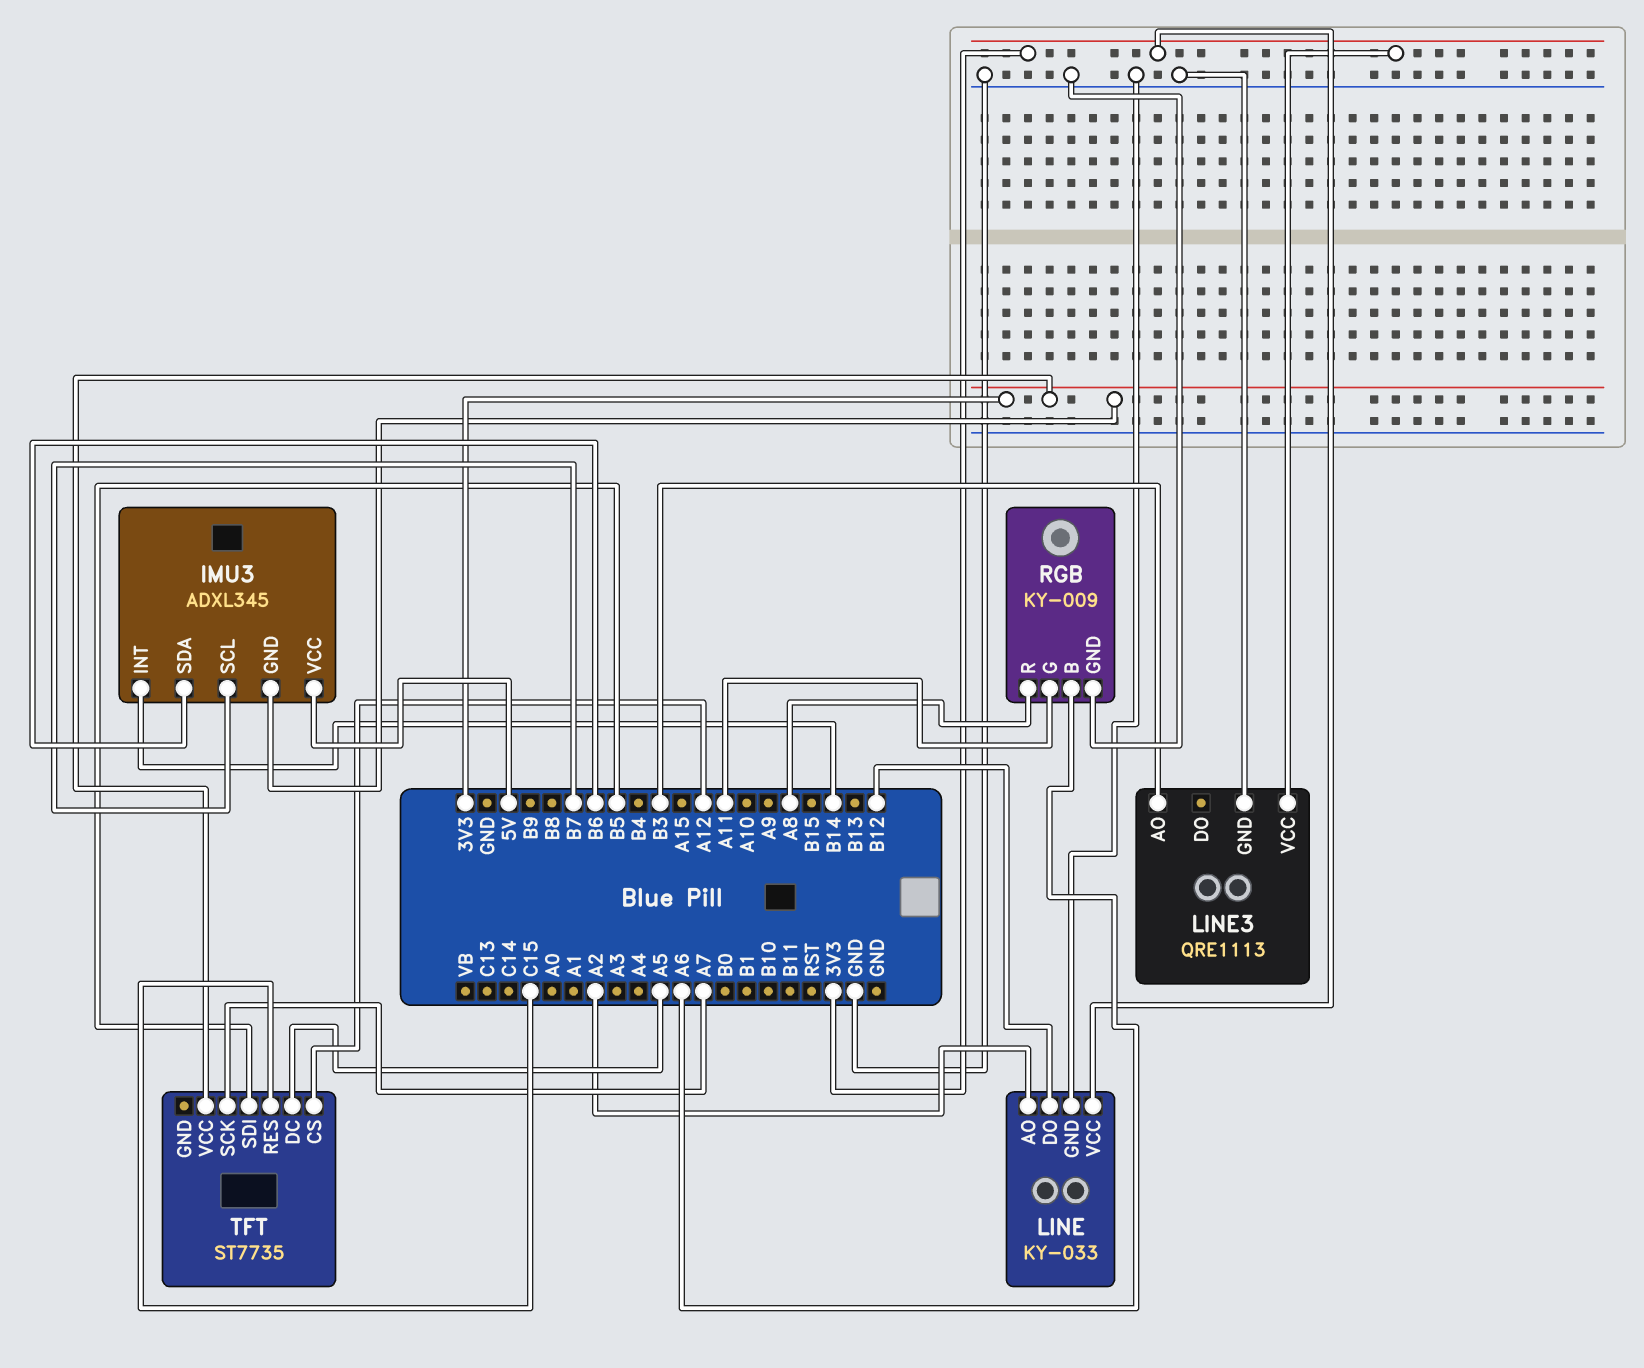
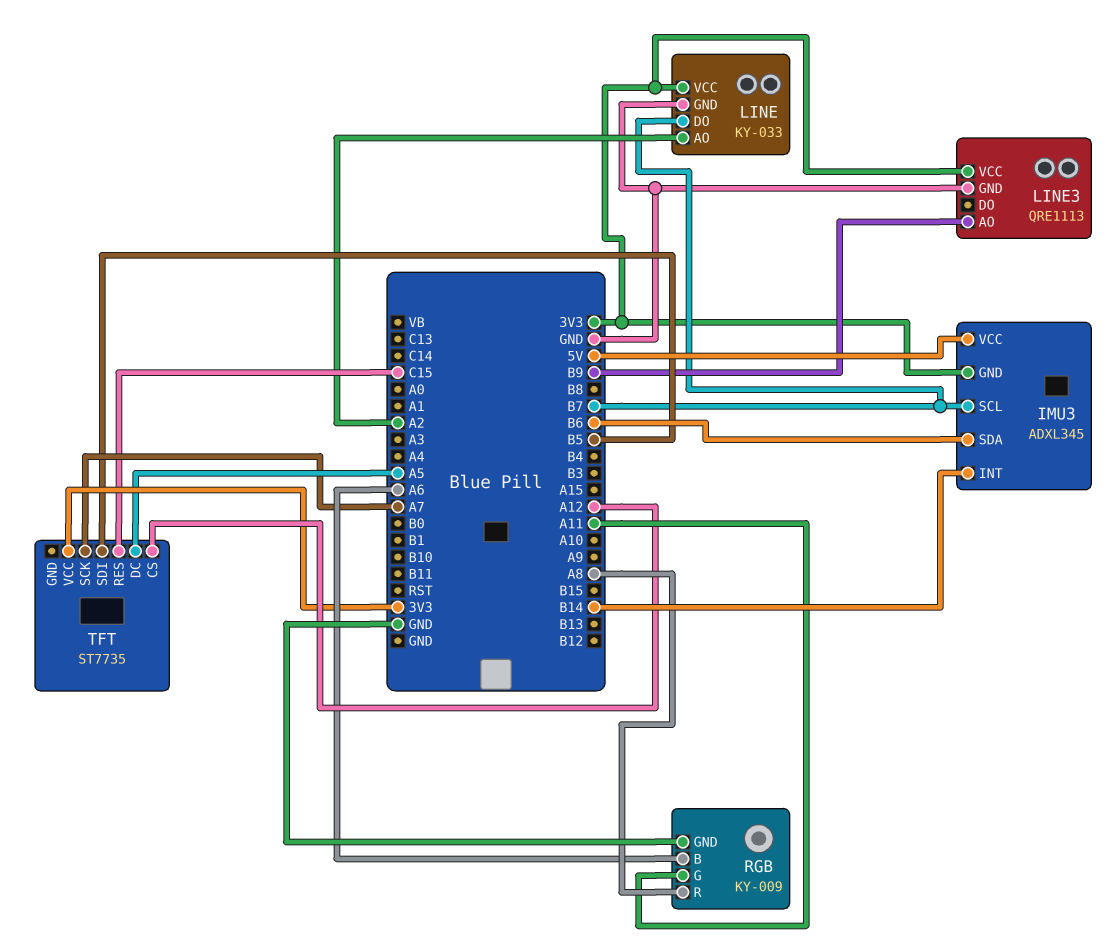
LINE pin DO: B12 -> B7
LINE3 pin AO: B3 -> B9

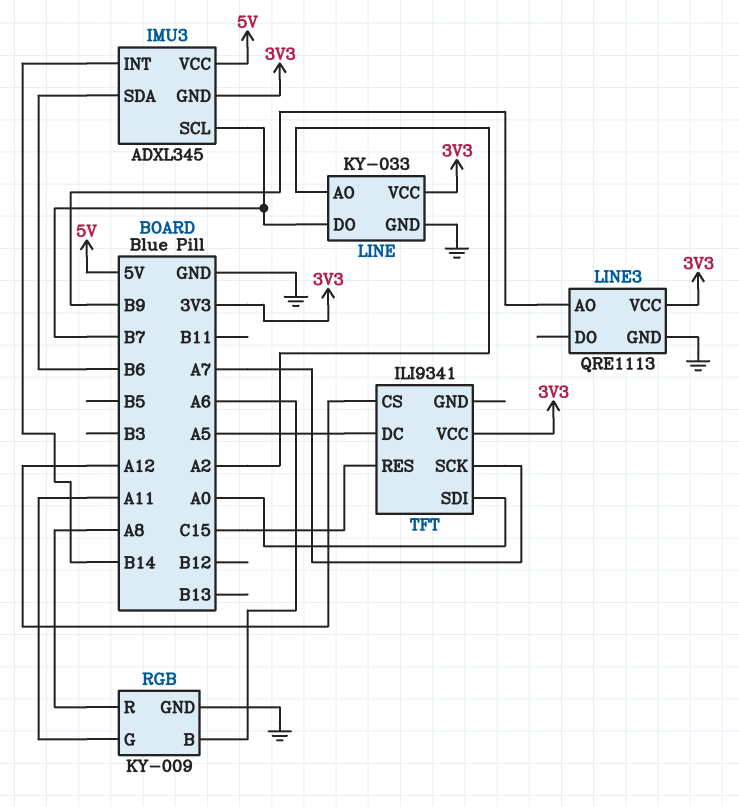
TFT: ST7735 -> ILI9341
TFT pin SDI: B5 -> A0

